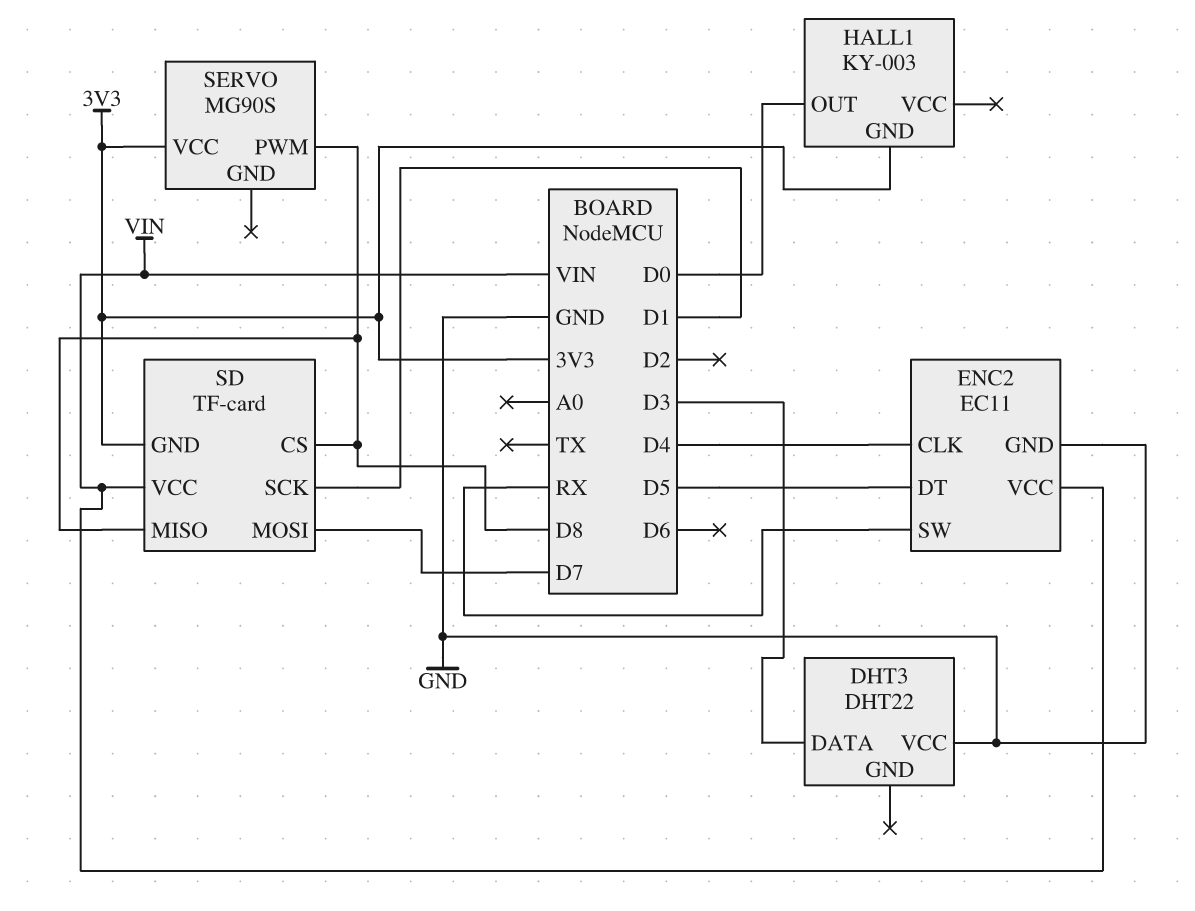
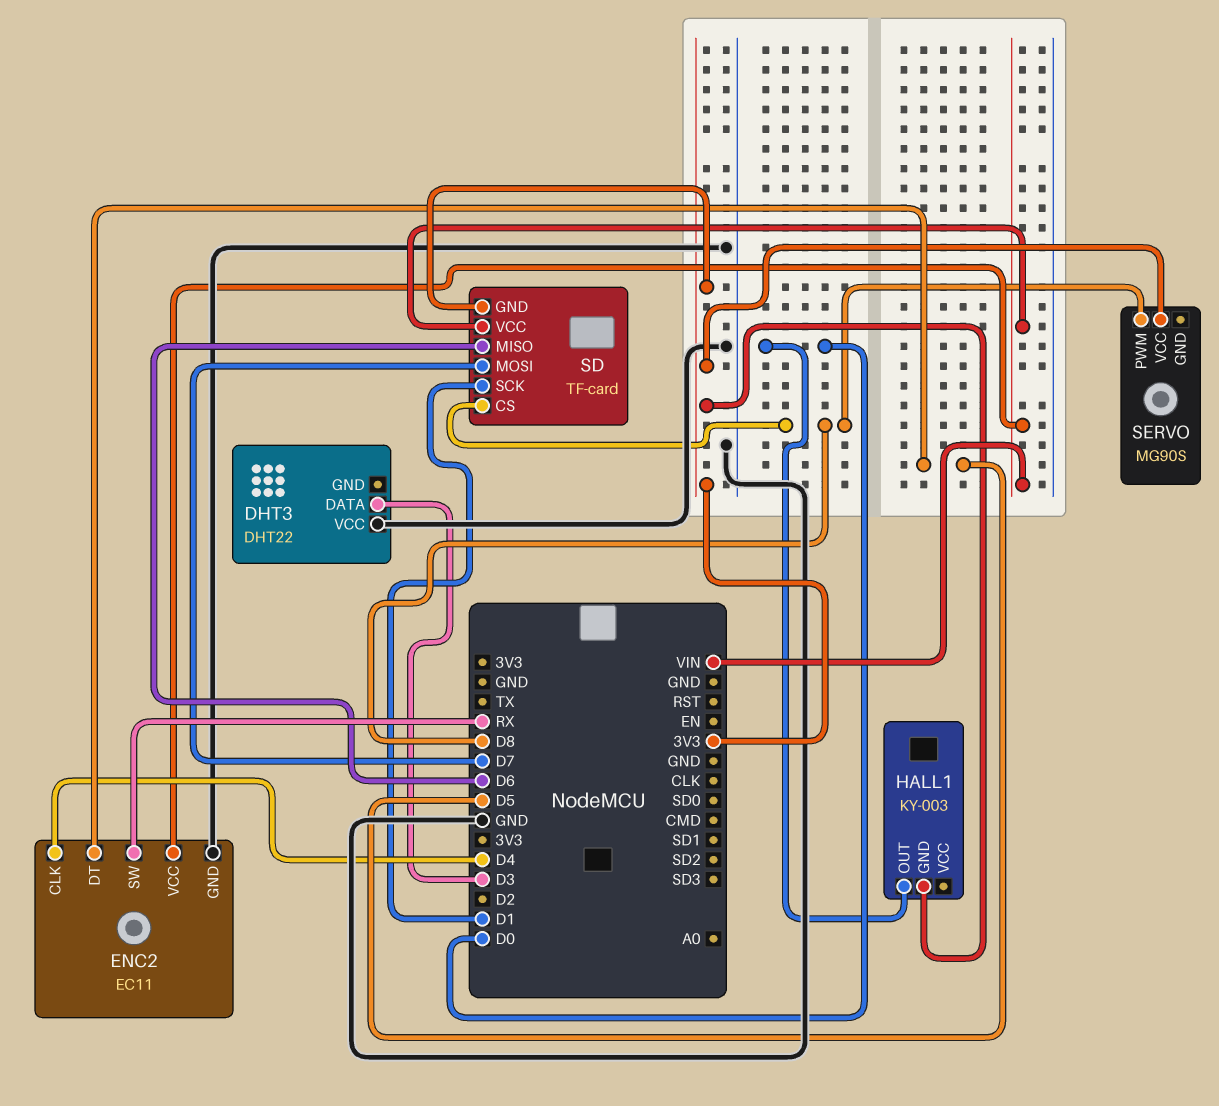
SD pin MISO: D8 -> D6

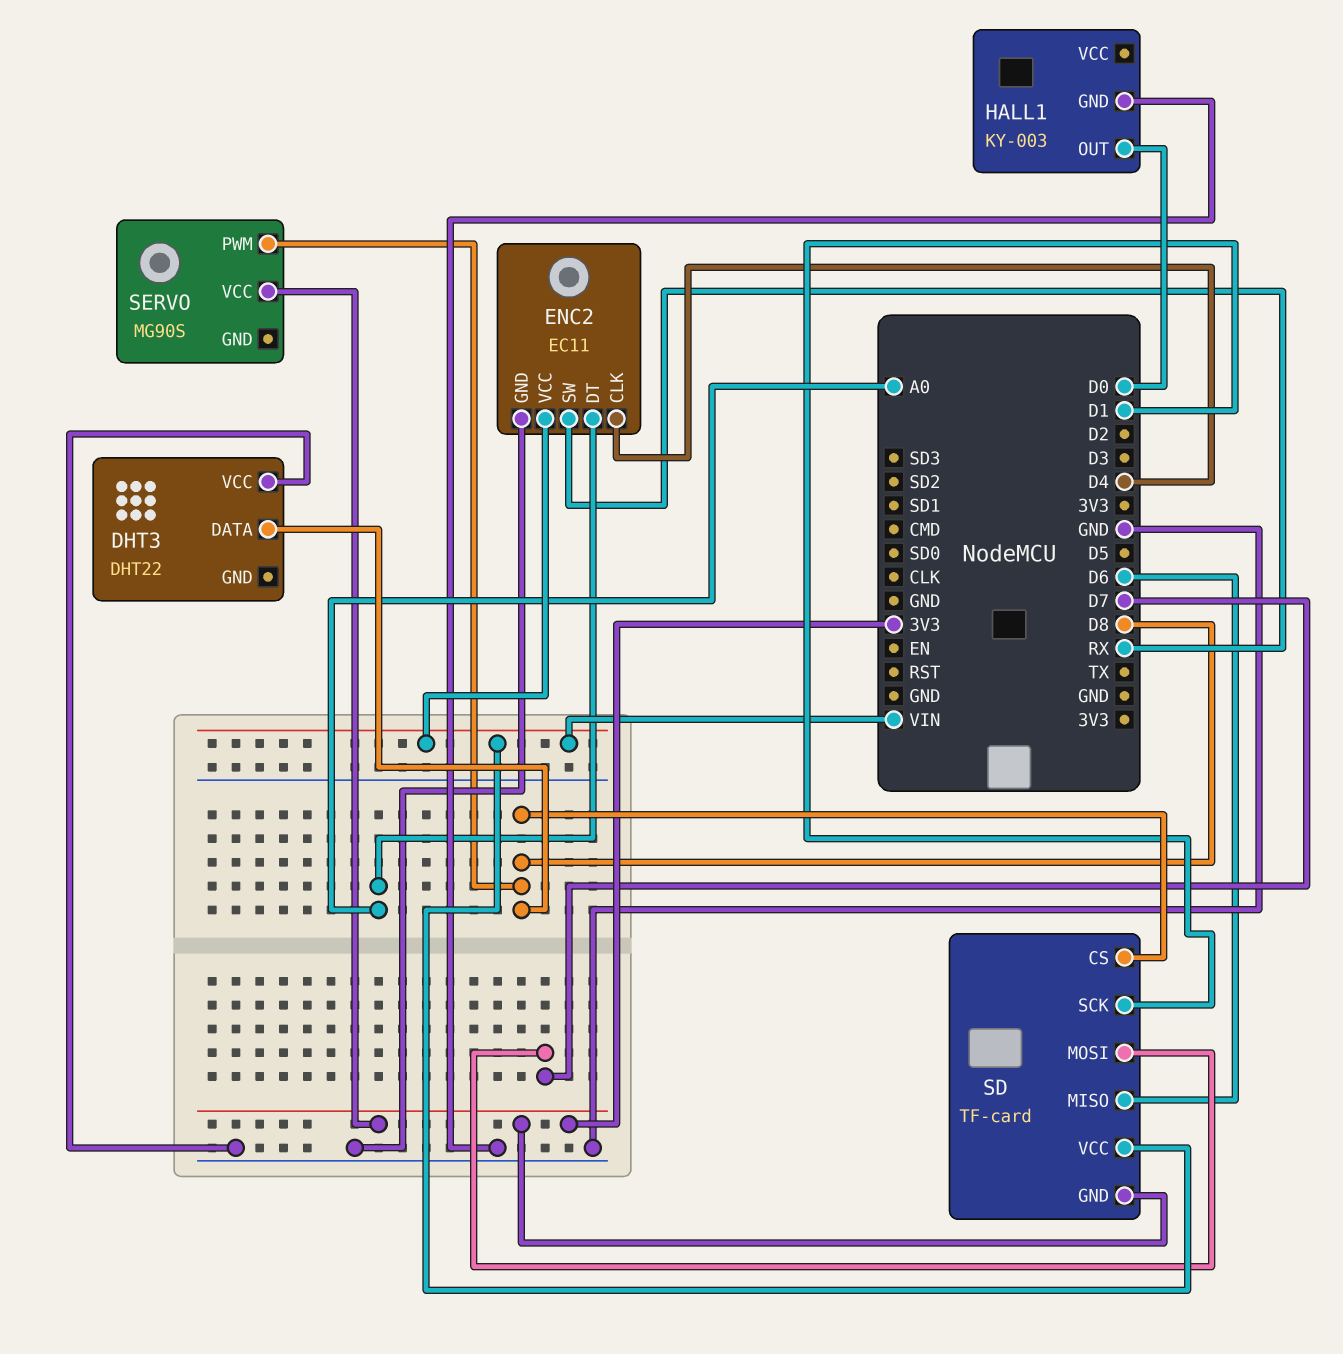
DHT3 pin DATA: D3 -> D8
ENC2 pin DT: D5 -> A0
HALL1 pin GND: 3V3 -> GND

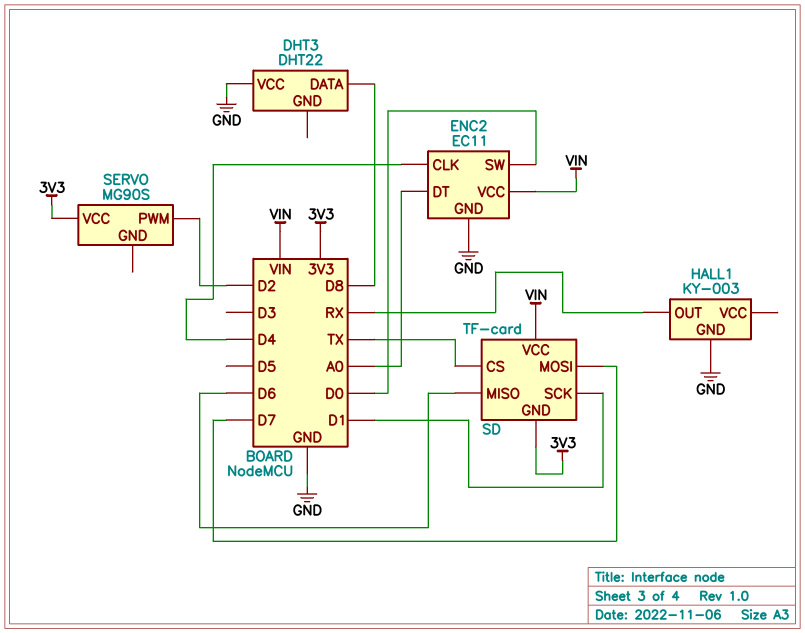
ENC2 pin SW: RX -> D0
HALL1 pin OUT: D0 -> RX
SD pin CS: D8 -> TX
SERVO pin PWM: D8 -> D2

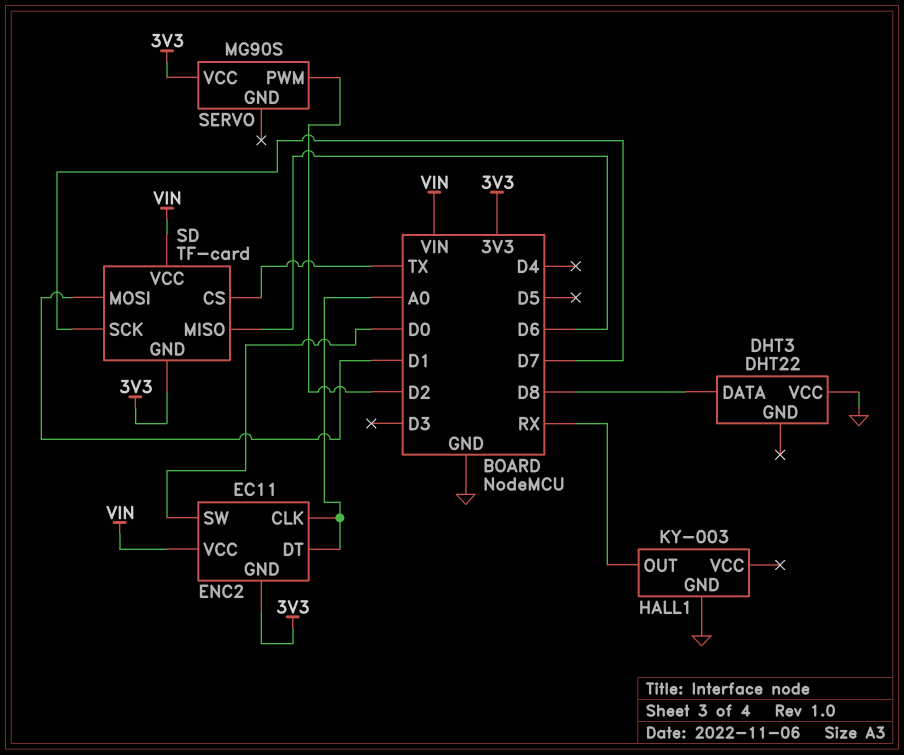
ENC2 pin CLK: D4 -> A0
ENC2 pin GND: GND -> 3V3
SD pin MOSI: D7 -> D1
SD pin SCK: D1 -> D7

